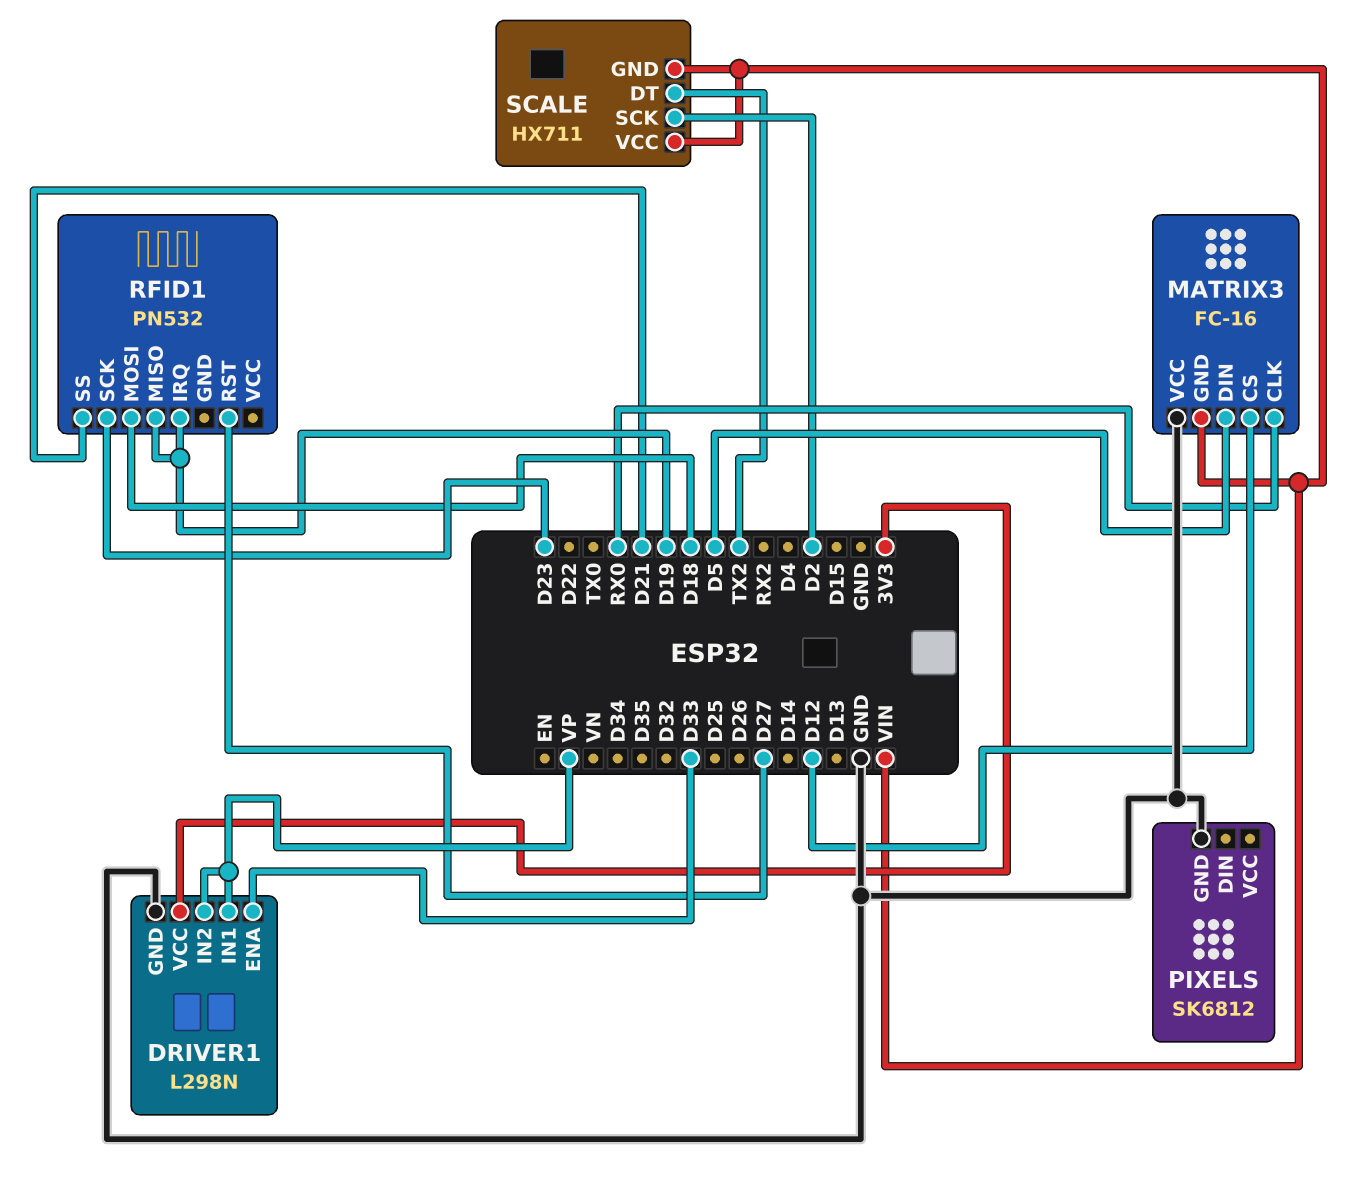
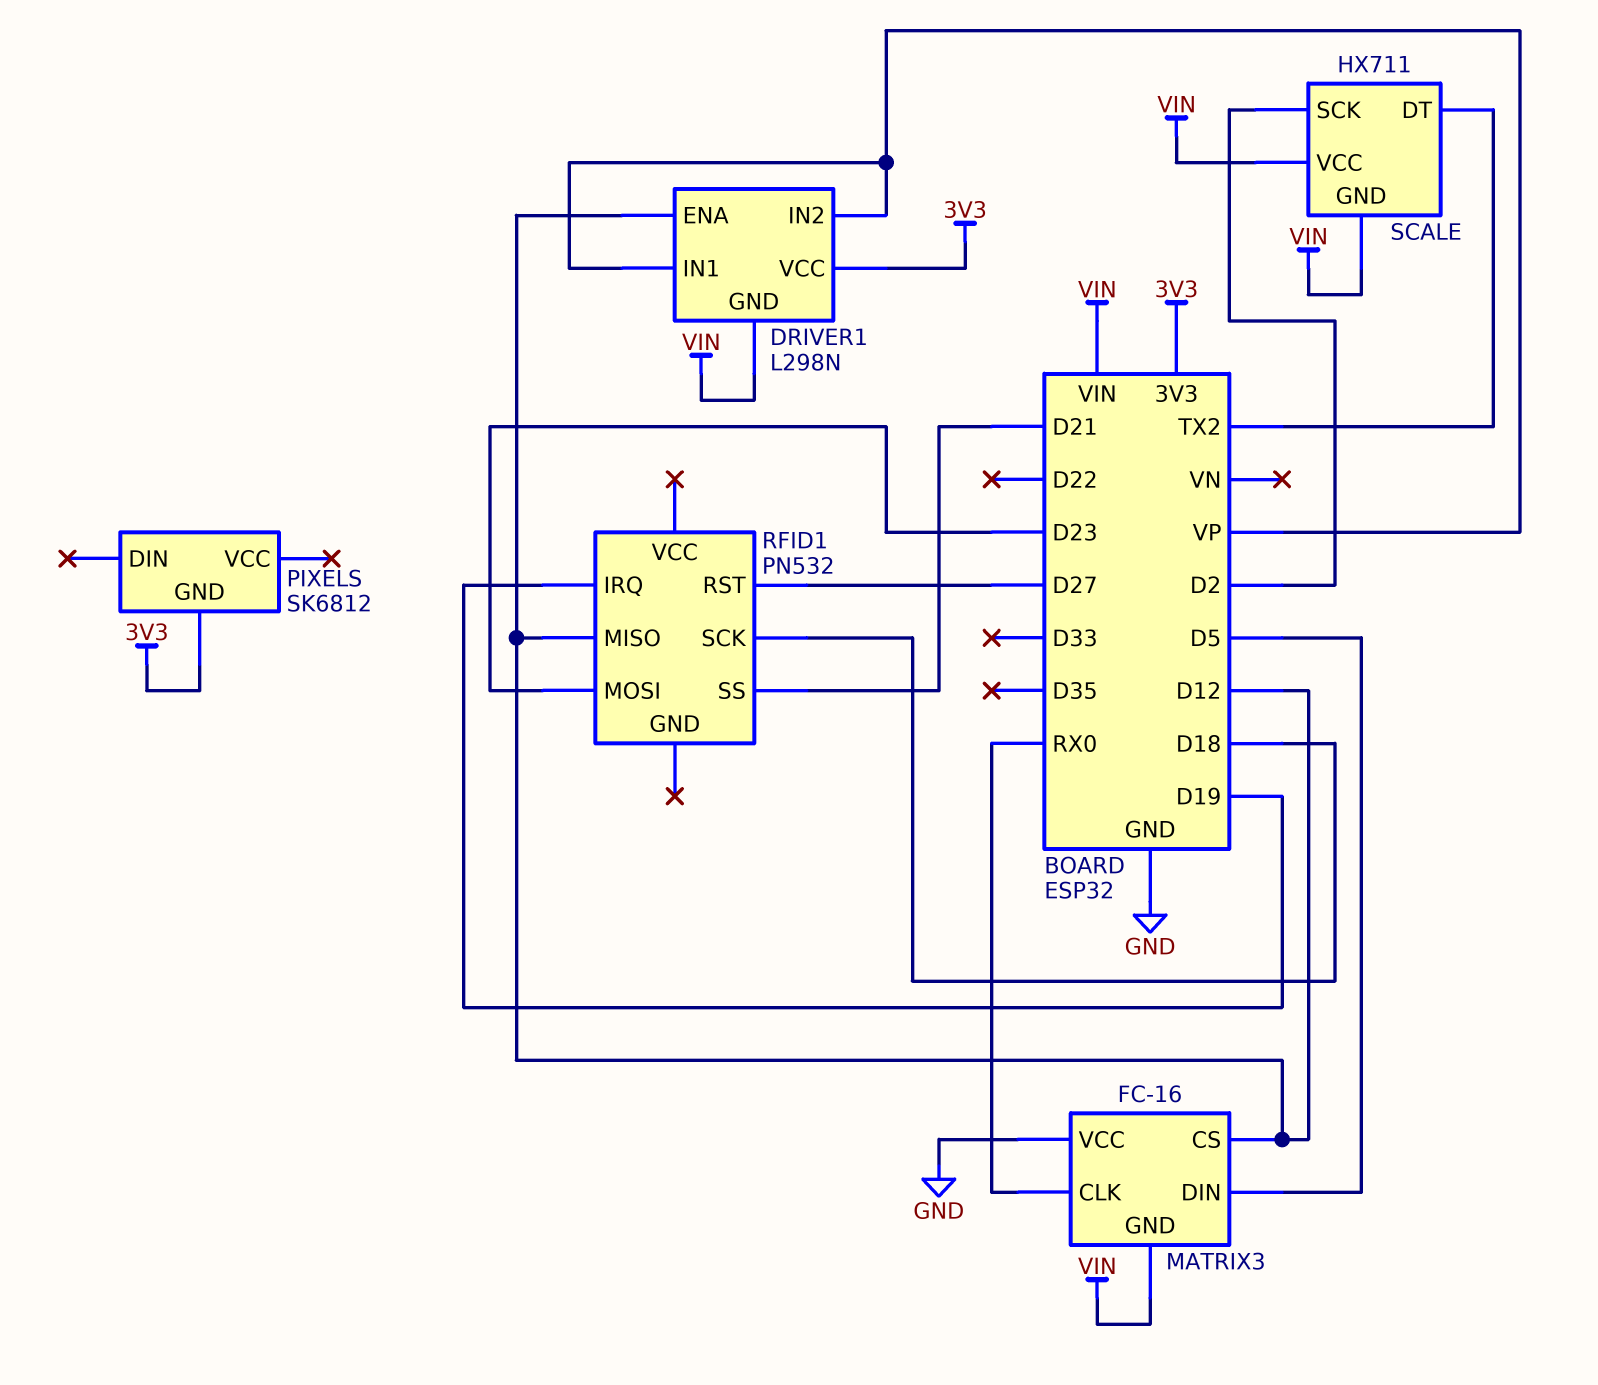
DRIVER1 pin ENA: D33 -> D12
DRIVER1 pin GND: GND -> VIN
PIXELS pin GND: GND -> 3V3
RFID1 pin MISO: D19 -> D12
RFID1 pin MOSI: D18 -> D23
RFID1 pin SCK: D23 -> D18

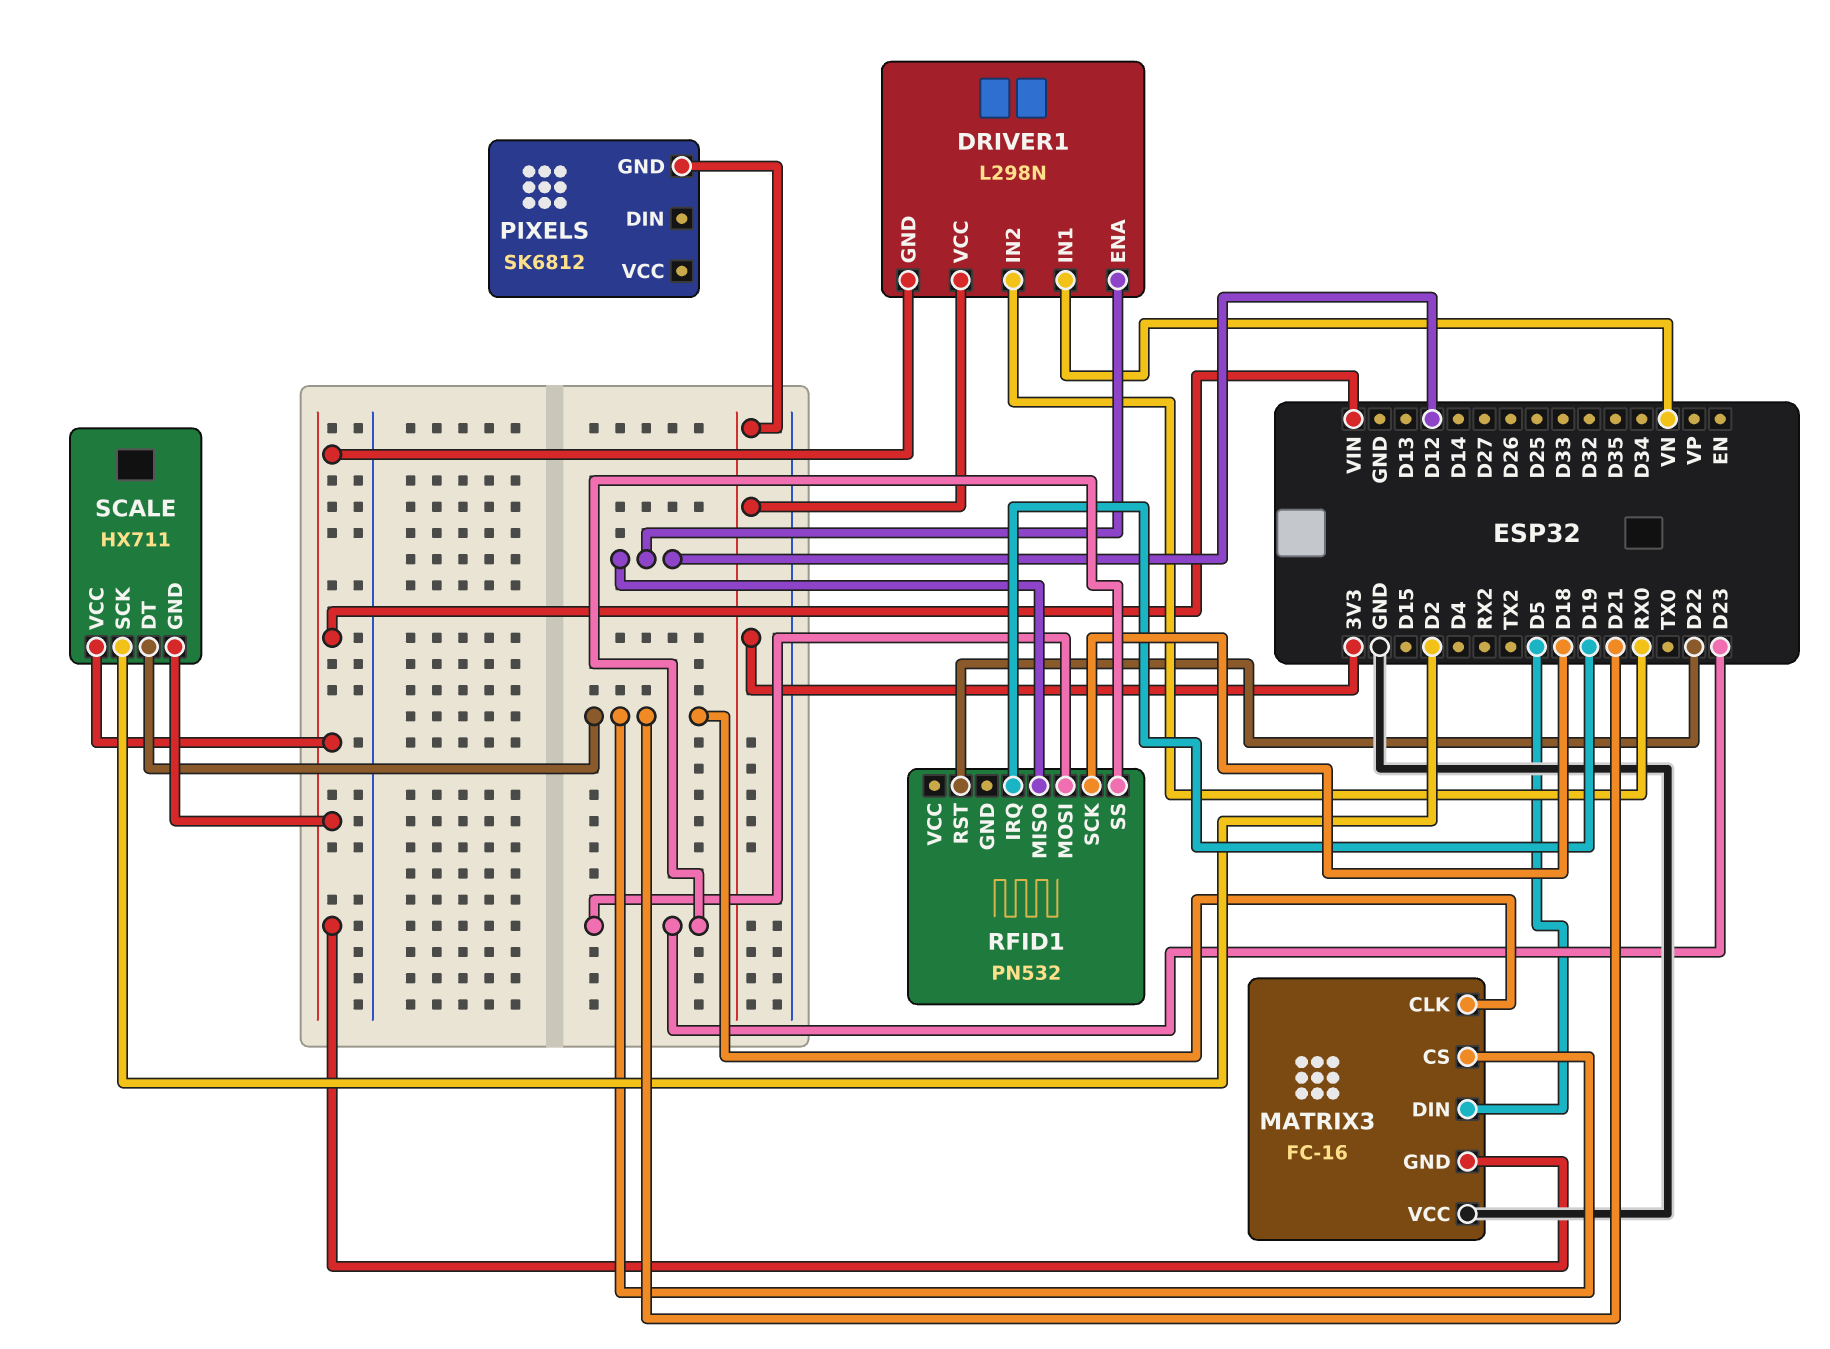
DRIVER1 pin IN1: VP -> VN
DRIVER1 pin IN2: VP -> RX0
MATRIX3 pin CLK: RX0 -> D21
MATRIX3 pin CS: D12 -> D21
RFID1 pin RST: D27 -> D22
RFID1 pin SS: D21 -> D23
SCALE pin DT: TX2 -> D21

